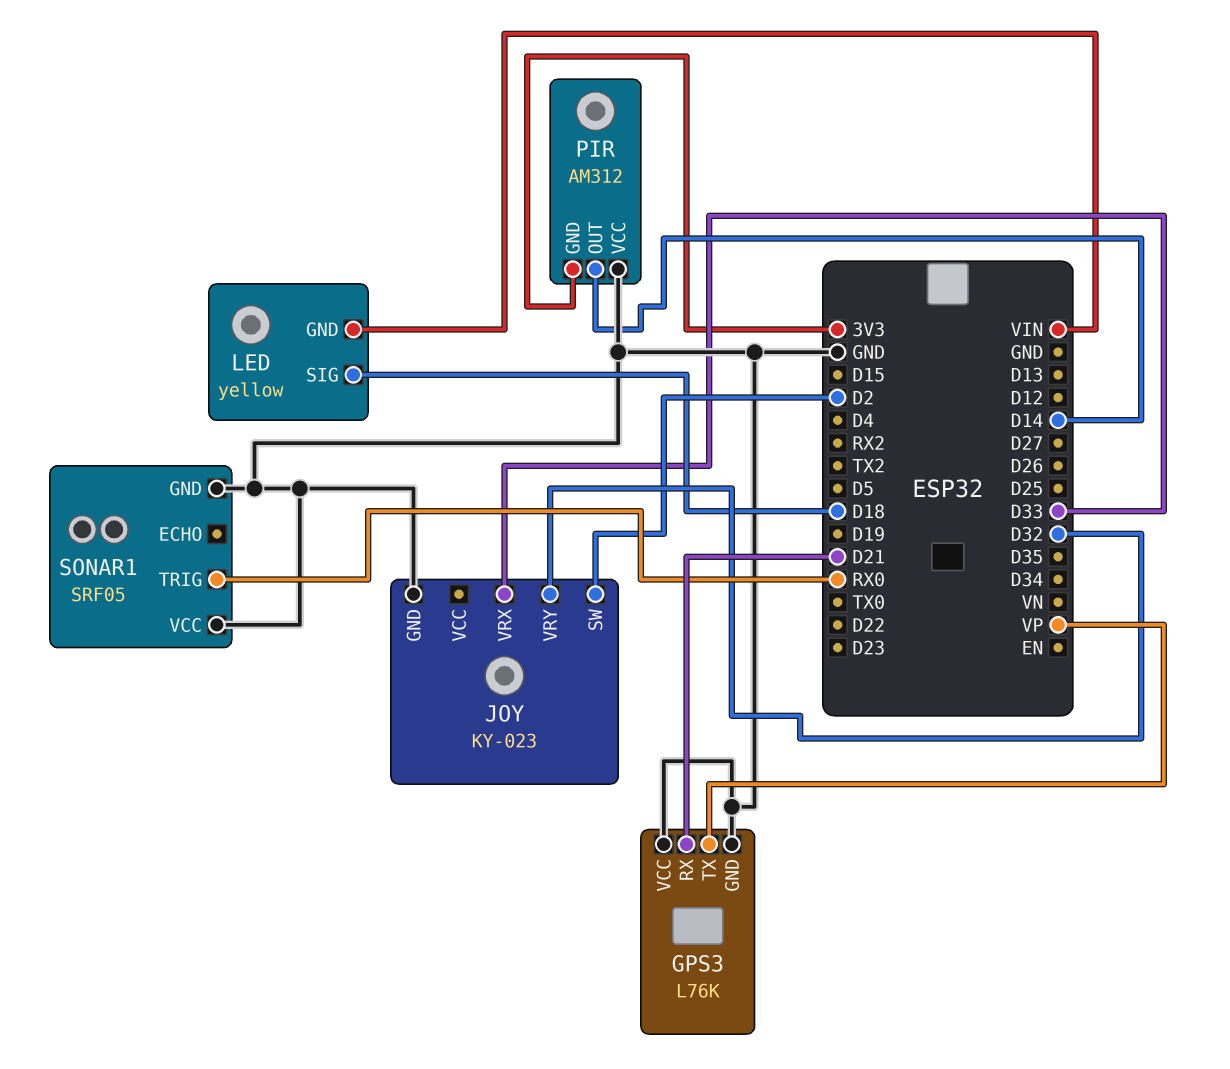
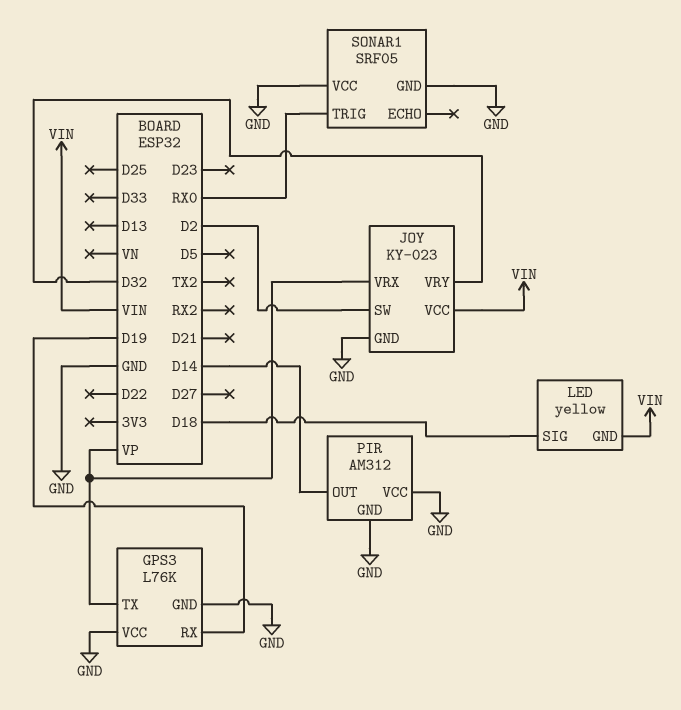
GPS3 pin RX: D21 -> D19
JOY pin VCC: none -> VIN
JOY pin VRX: D33 -> VP
PIR pin GND: 3V3 -> GND

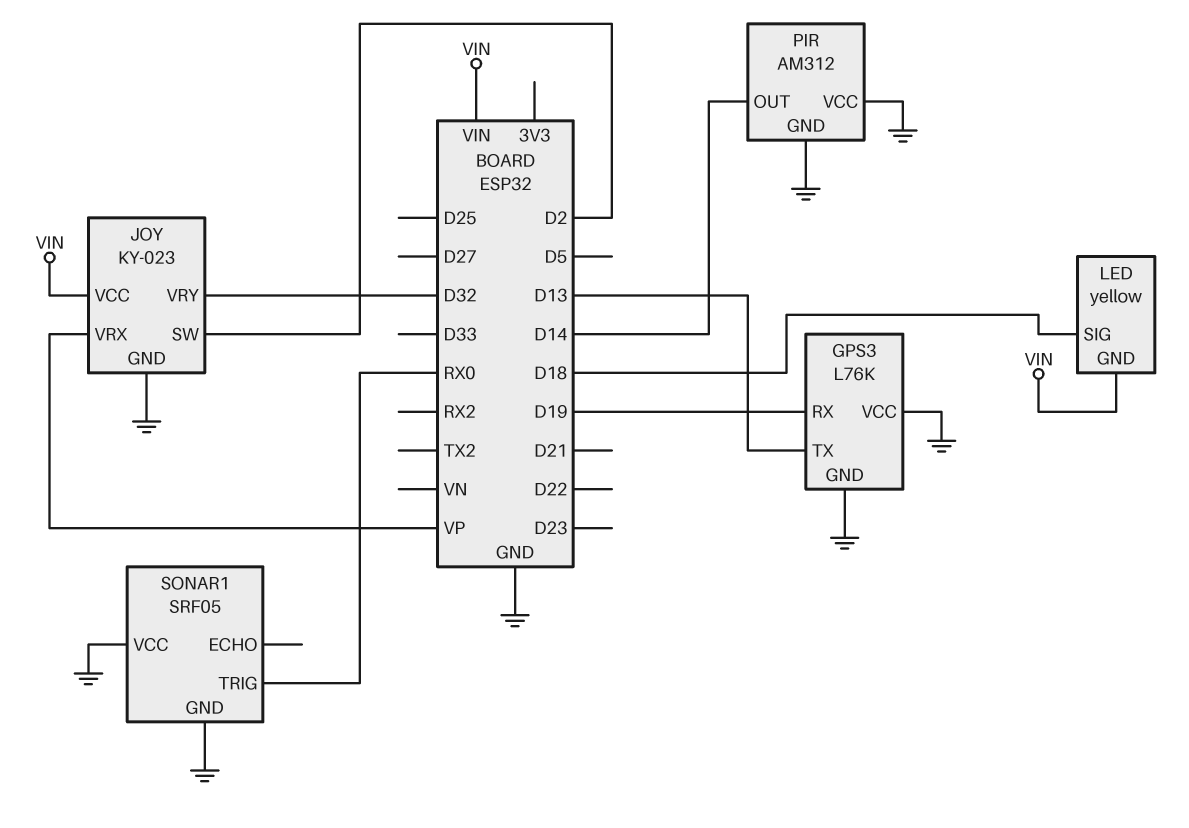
GPS3 pin TX: VP -> D13

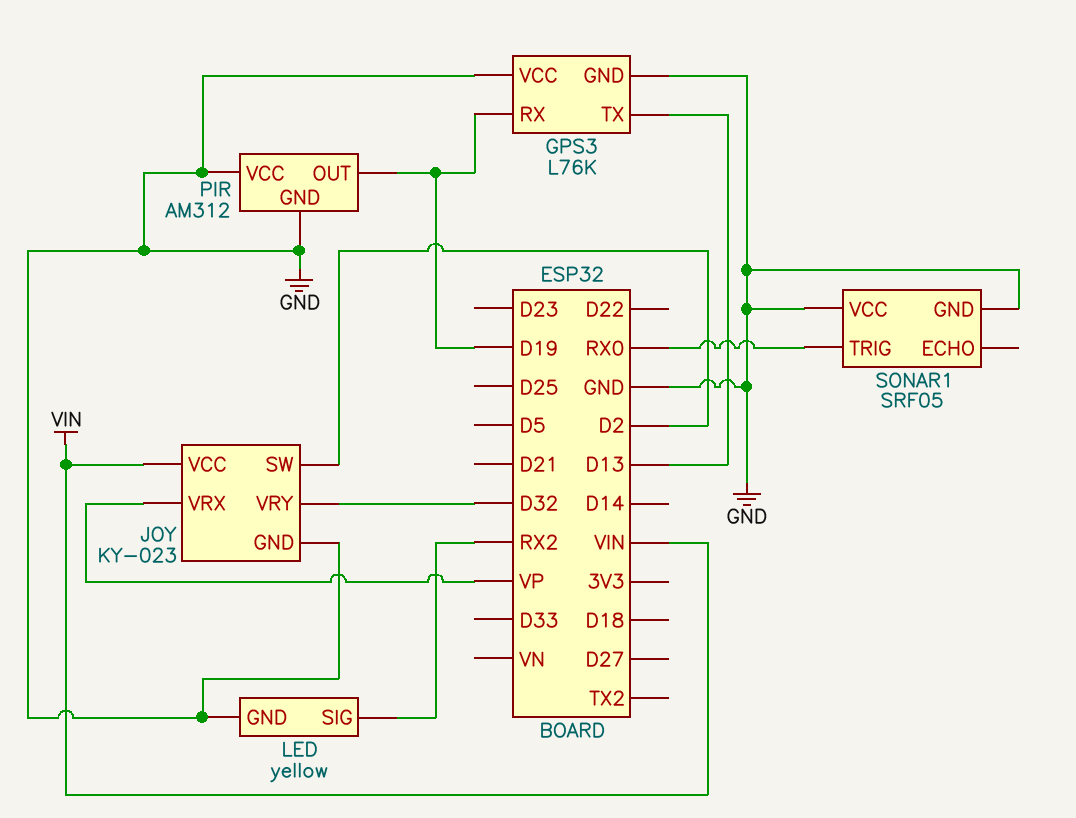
LED pin GND: VIN -> GND
LED pin SIG: D18 -> RX2
PIR pin OUT: D14 -> D19

